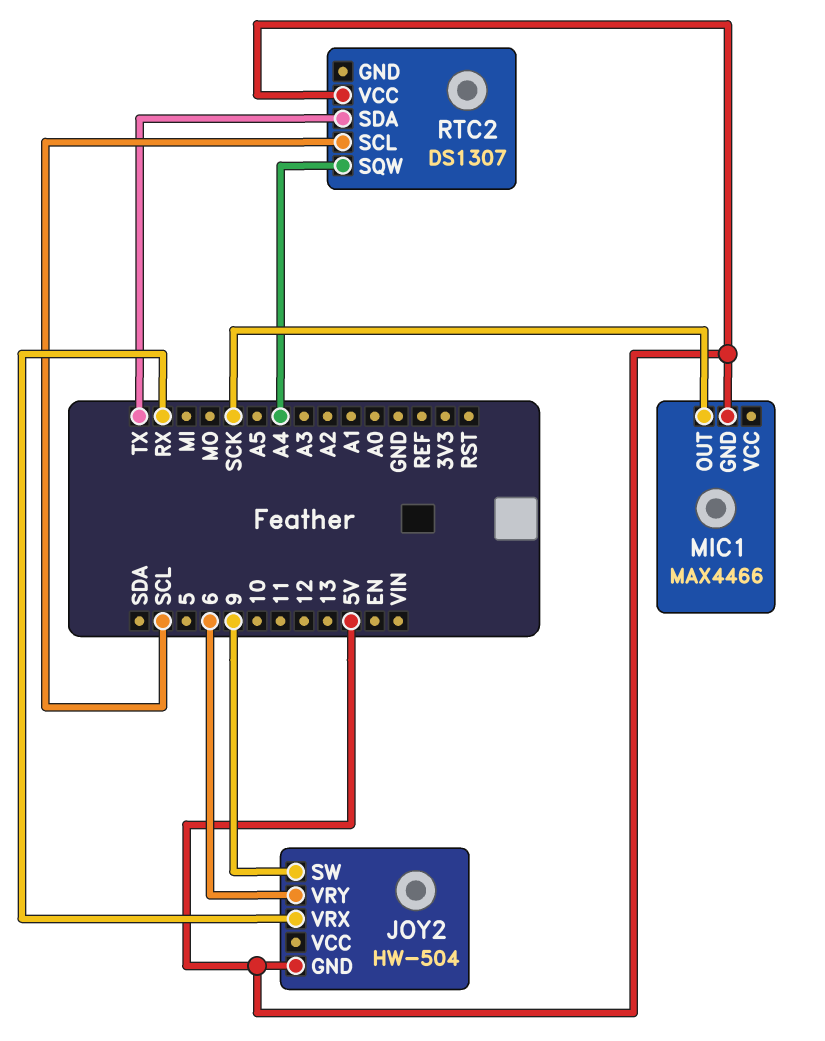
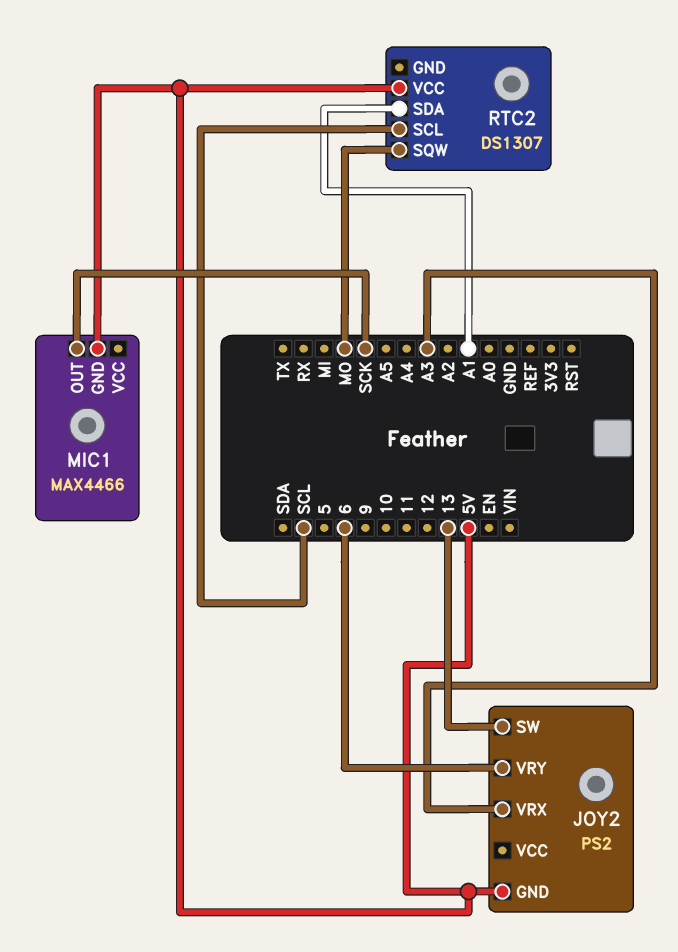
JOY2: HW-504 -> PS2
JOY2 pin SW: 9 -> 13
JOY2 pin VRX: RX -> A3
RTC2 pin SDA: TX -> A1
RTC2 pin SQW: A4 -> MO

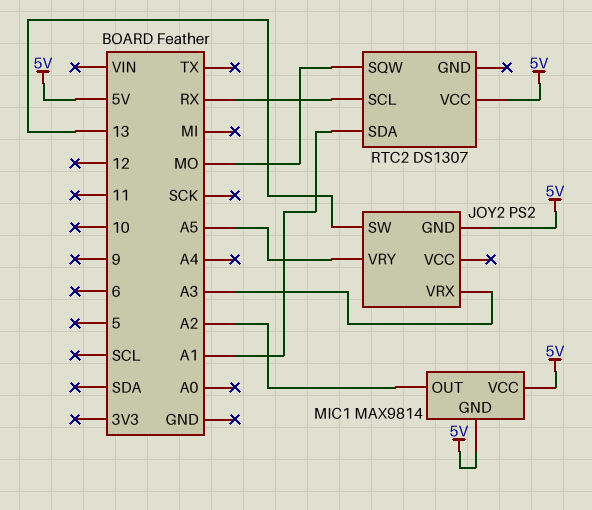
JOY2 pin VRY: 6 -> A5
MIC1: MAX4466 -> MAX9814
MIC1 pin OUT: SCK -> A2
MIC1 pin VCC: none -> 5V
RTC2 pin SCL: SCL -> RX

